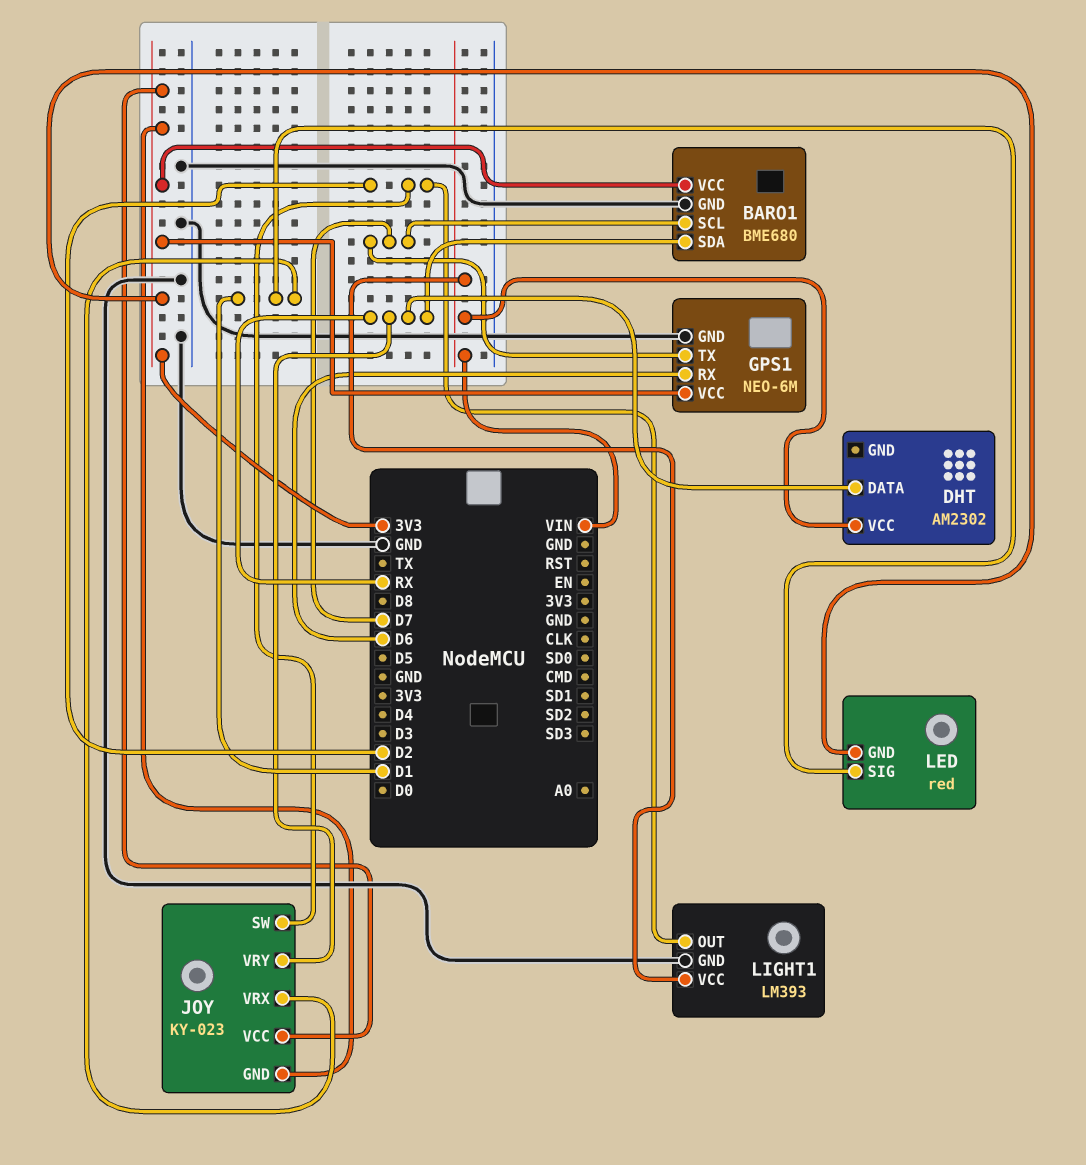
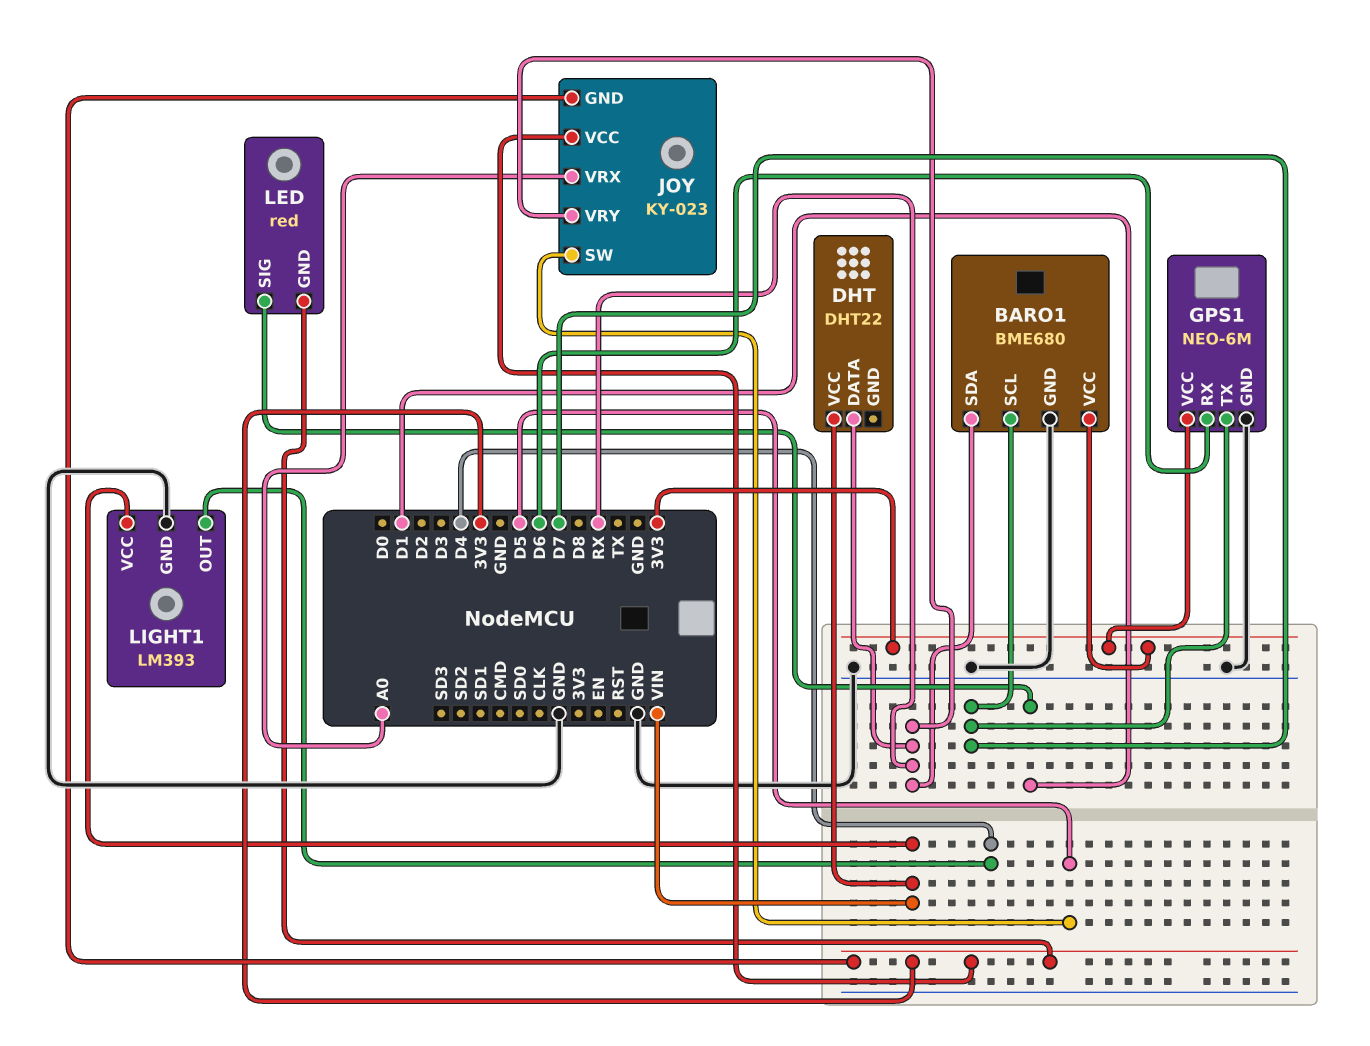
DHT: AM2302 -> DHT22
JOY pin SW: D2 -> D5
JOY pin VRX: D1 -> A0
LIGHT1 pin OUT: D2 -> D4

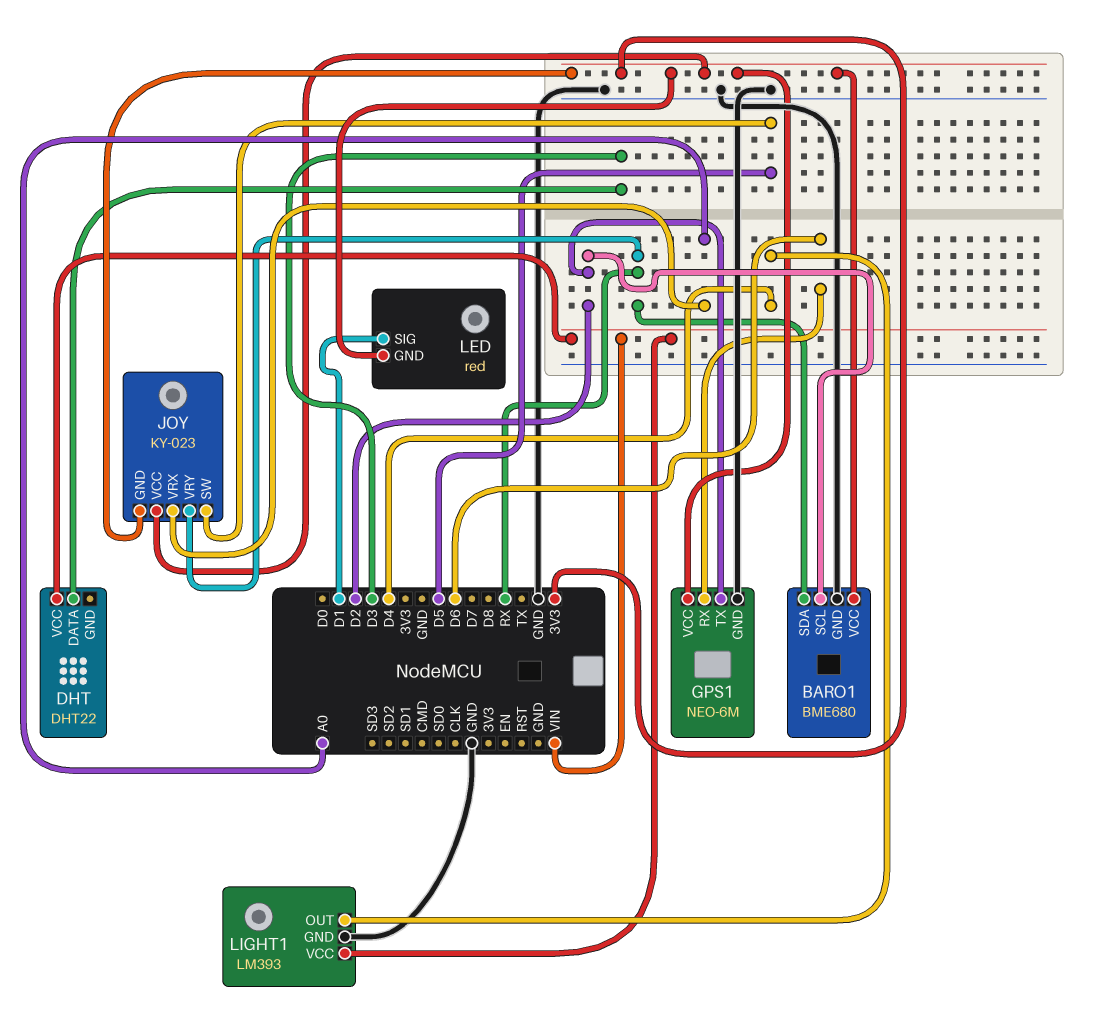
BARO1 pin SCL: D7 -> D2
DHT pin DATA: RX -> D3
GPS1 pin TX: D7 -> D2

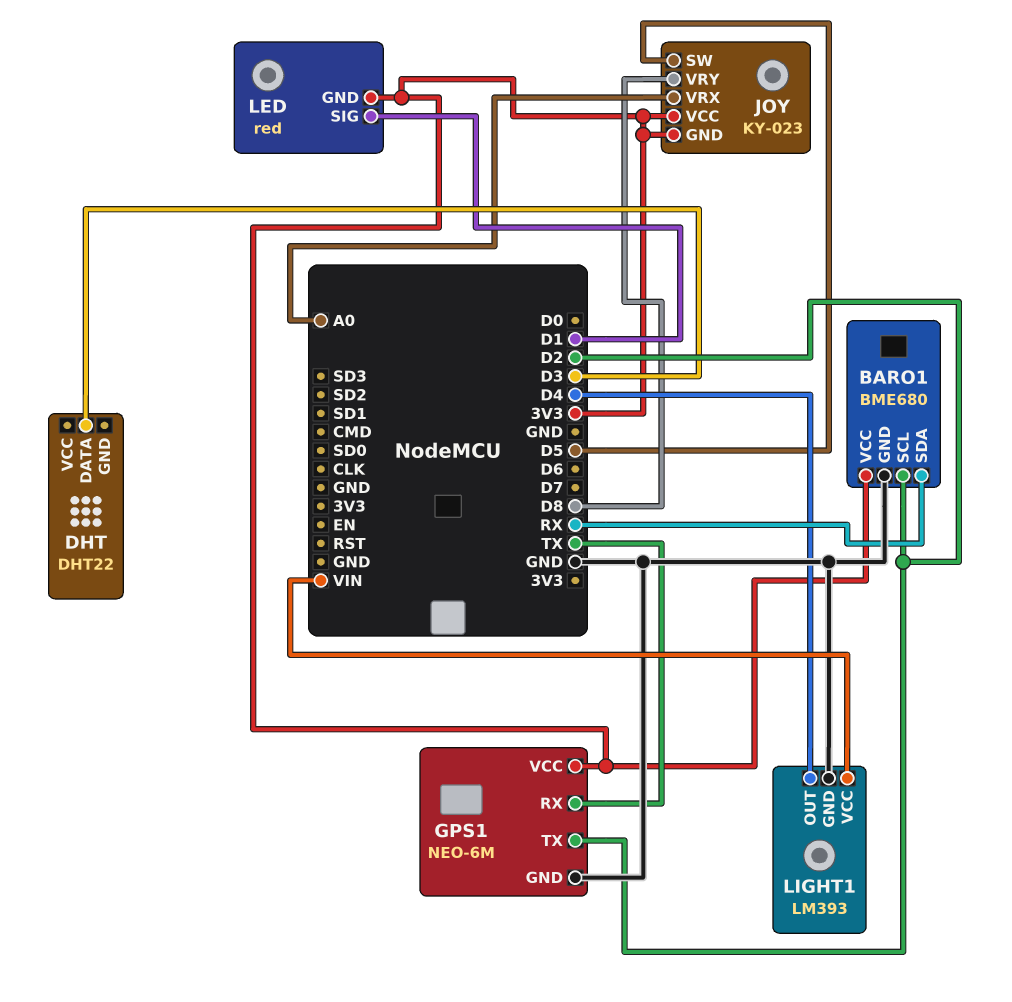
DHT pin VCC: VIN -> none
GPS1 pin RX: D6 -> TX
JOY pin VRY: RX -> D8

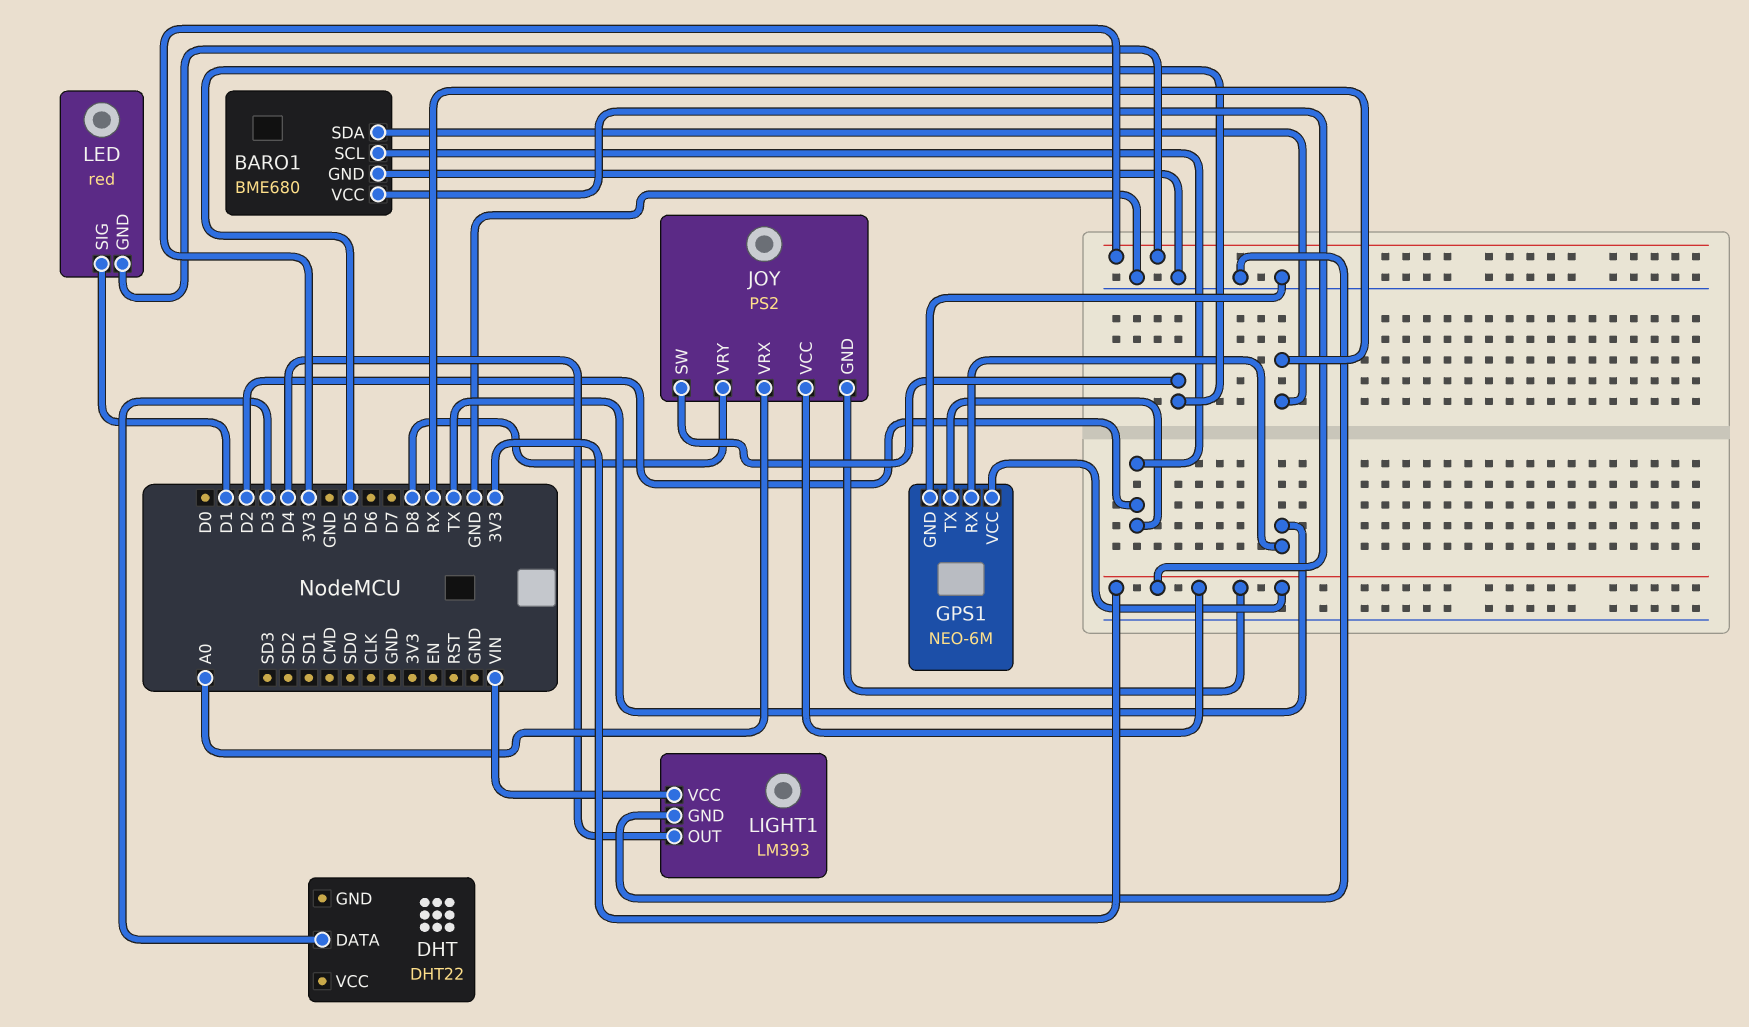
JOY: KY-023 -> PS2

